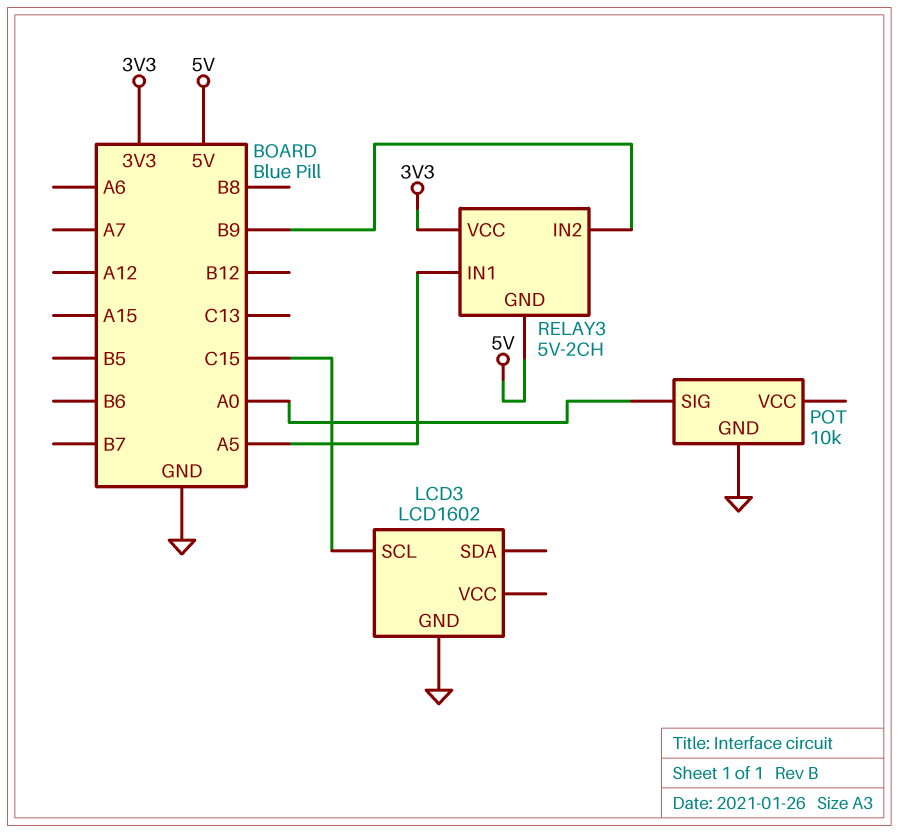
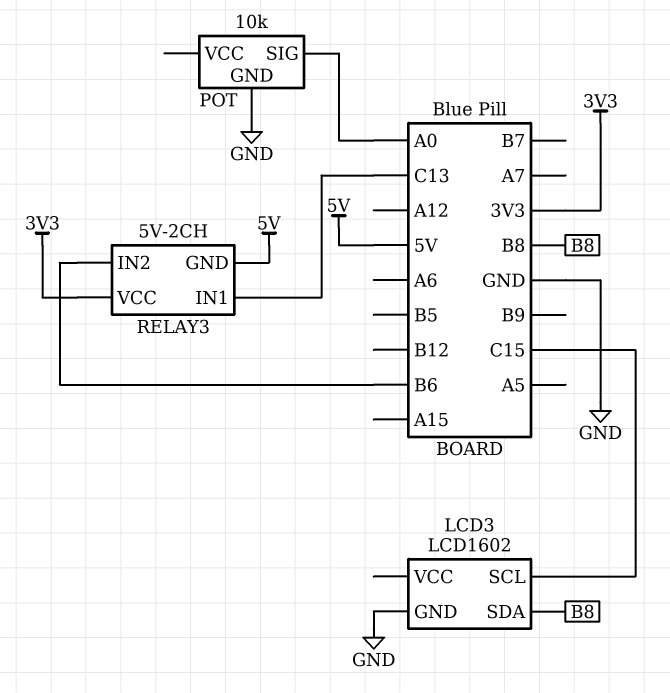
LCD3 pin SDA: none -> B8
RELAY3 pin IN1: A5 -> C13
RELAY3 pin IN2: B9 -> B6

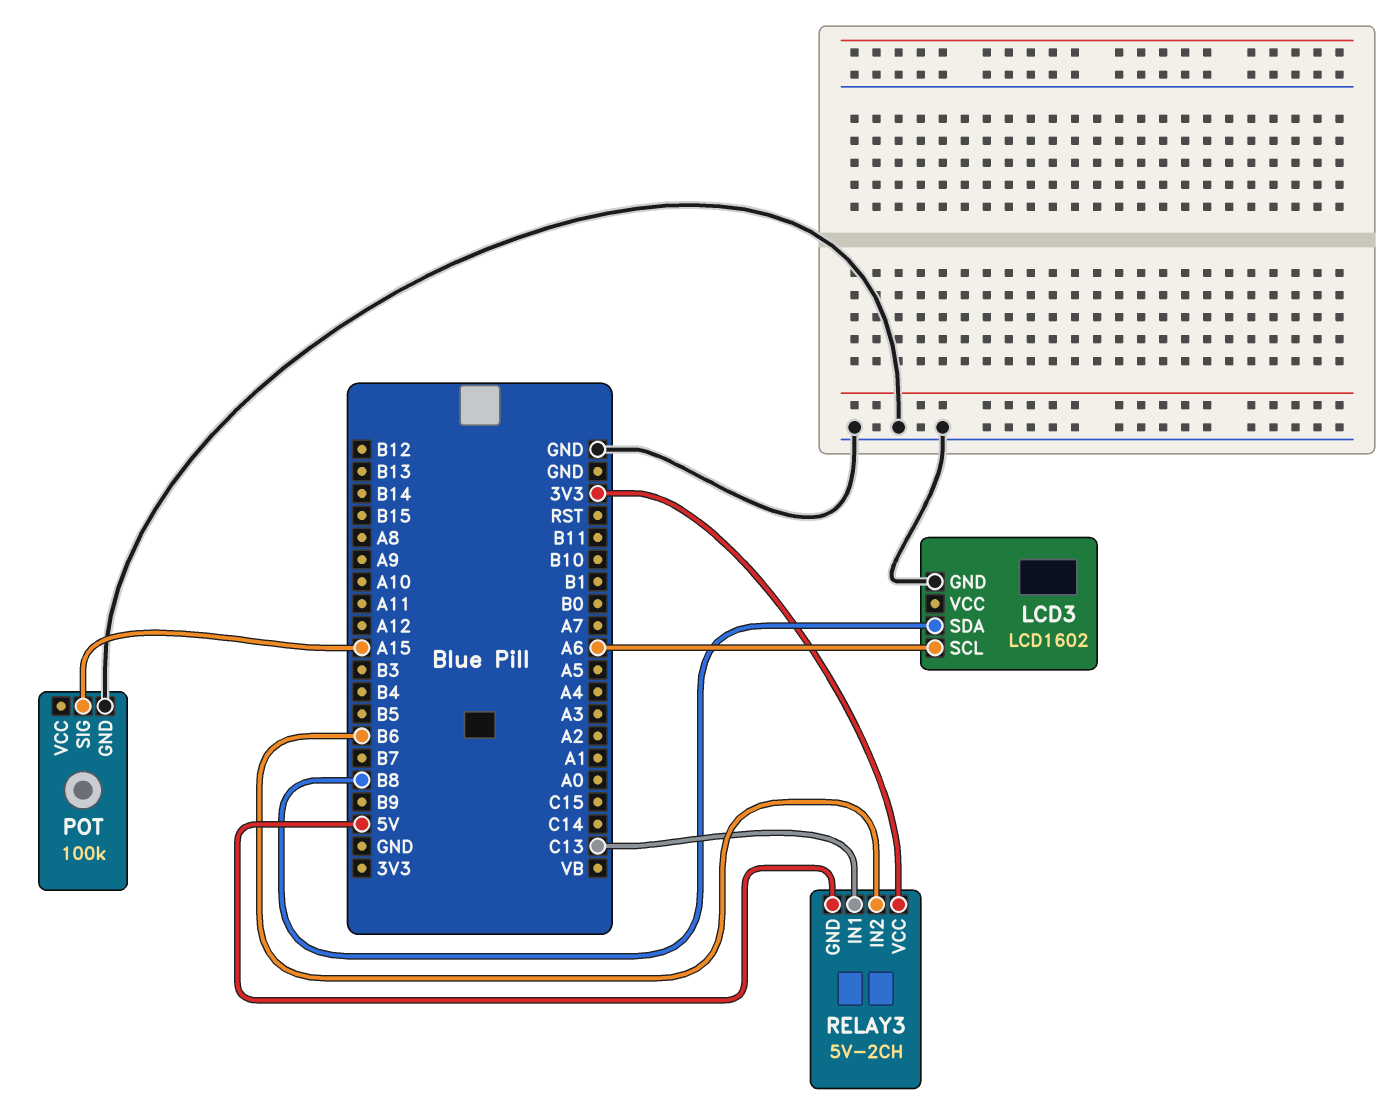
LCD3 pin SCL: C15 -> A6
POT: 10k -> 100k
POT pin SIG: A0 -> A15

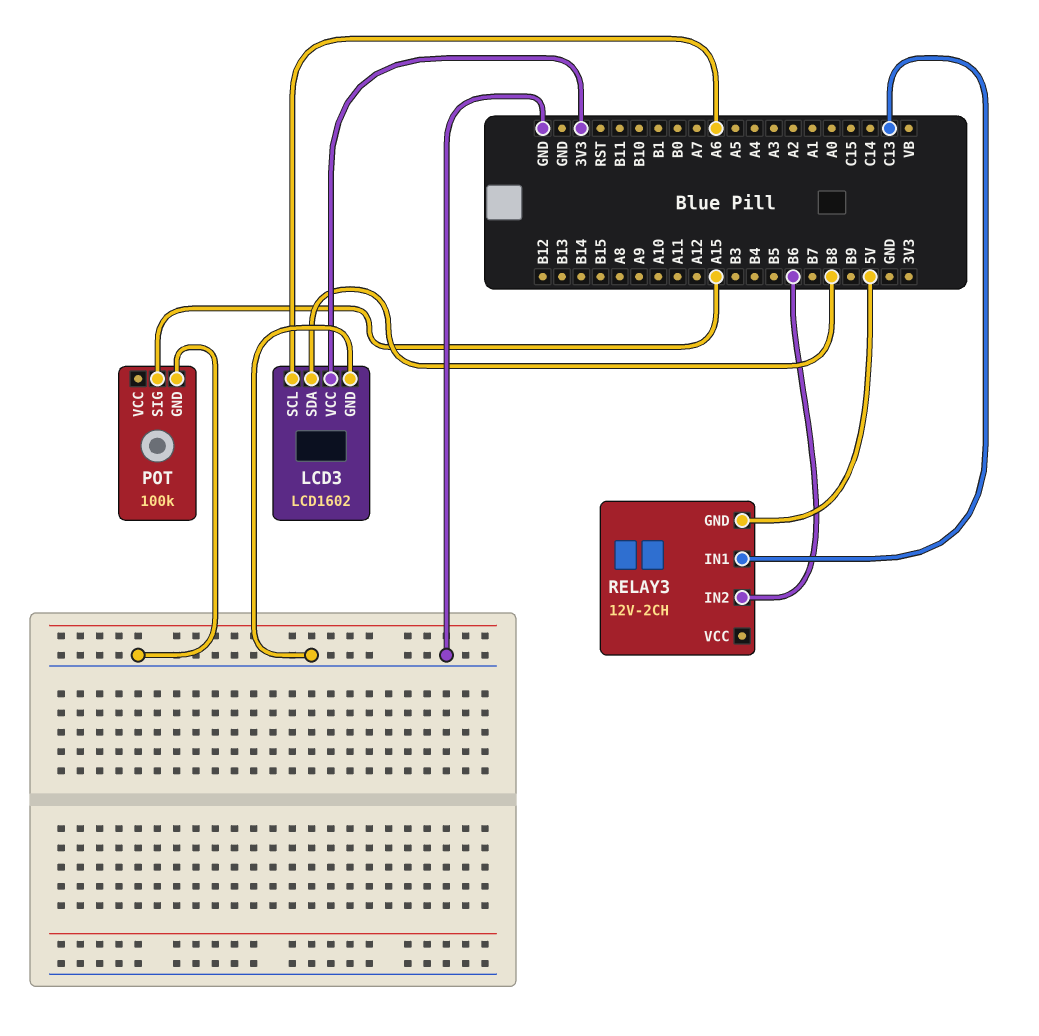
LCD3 pin VCC: none -> 3V3
RELAY3: 5V-2CH -> 12V-2CH
RELAY3 pin VCC: 3V3 -> none

